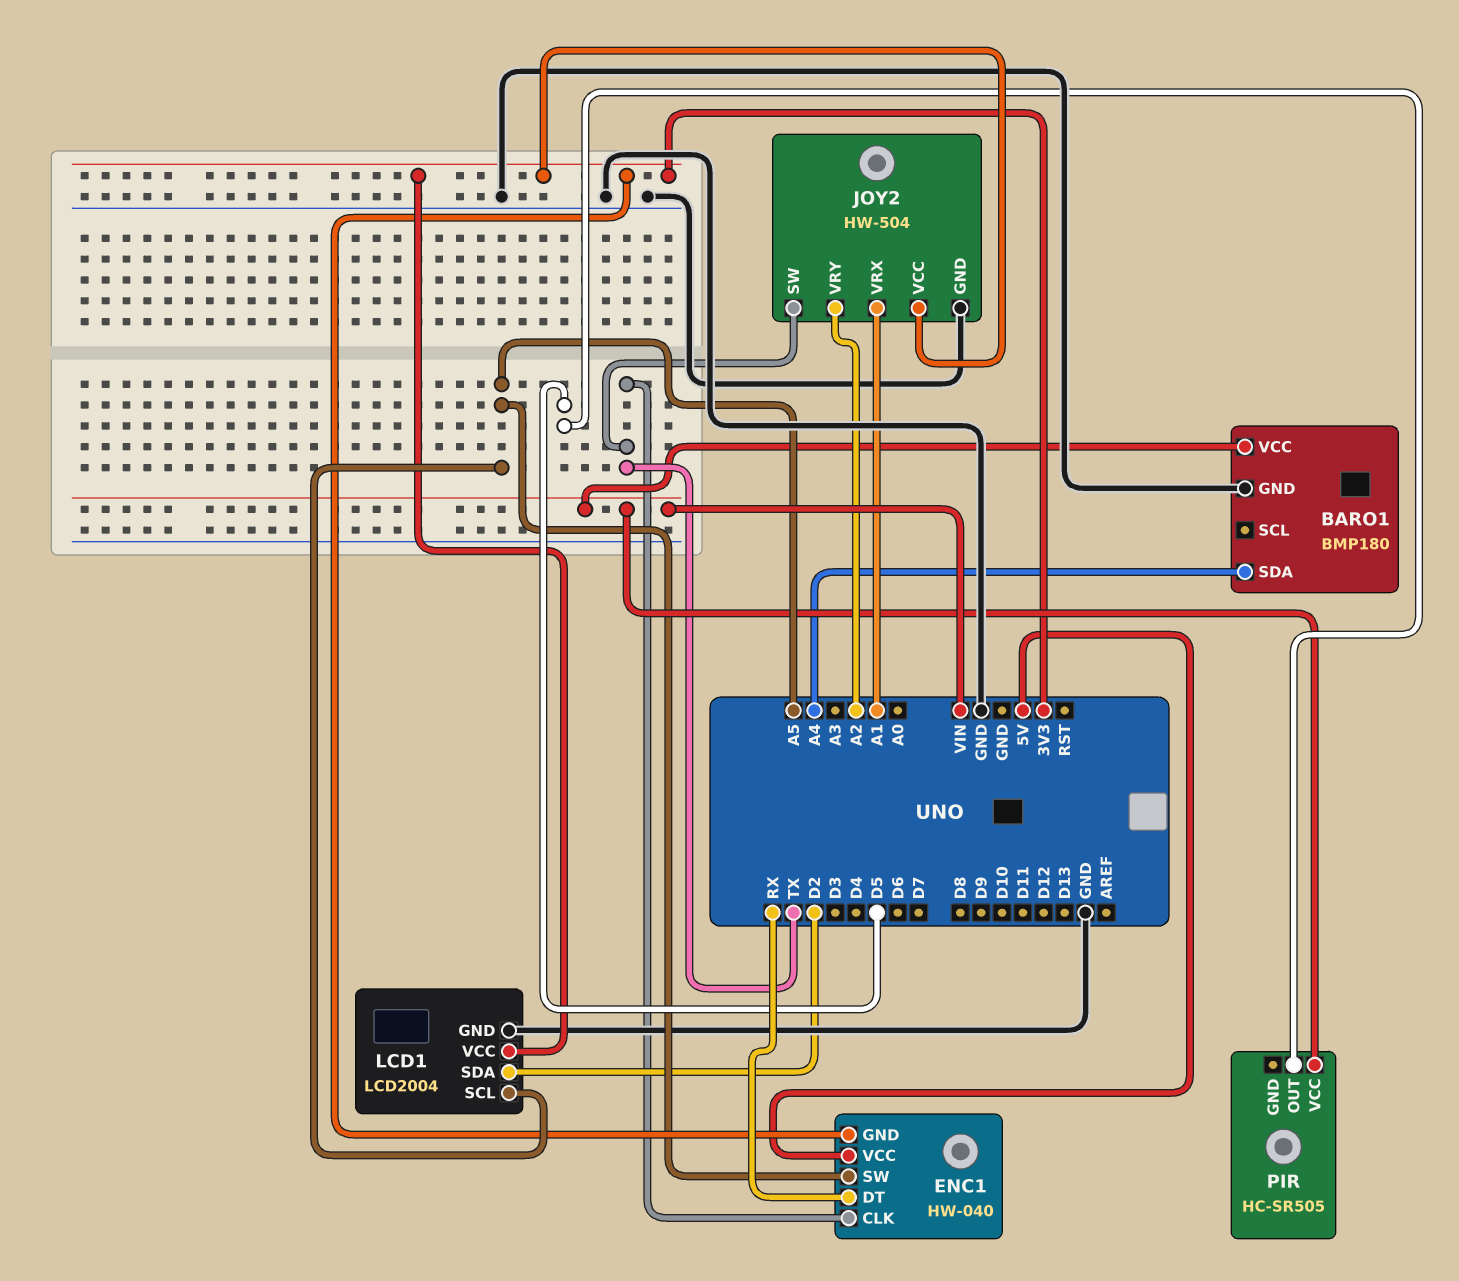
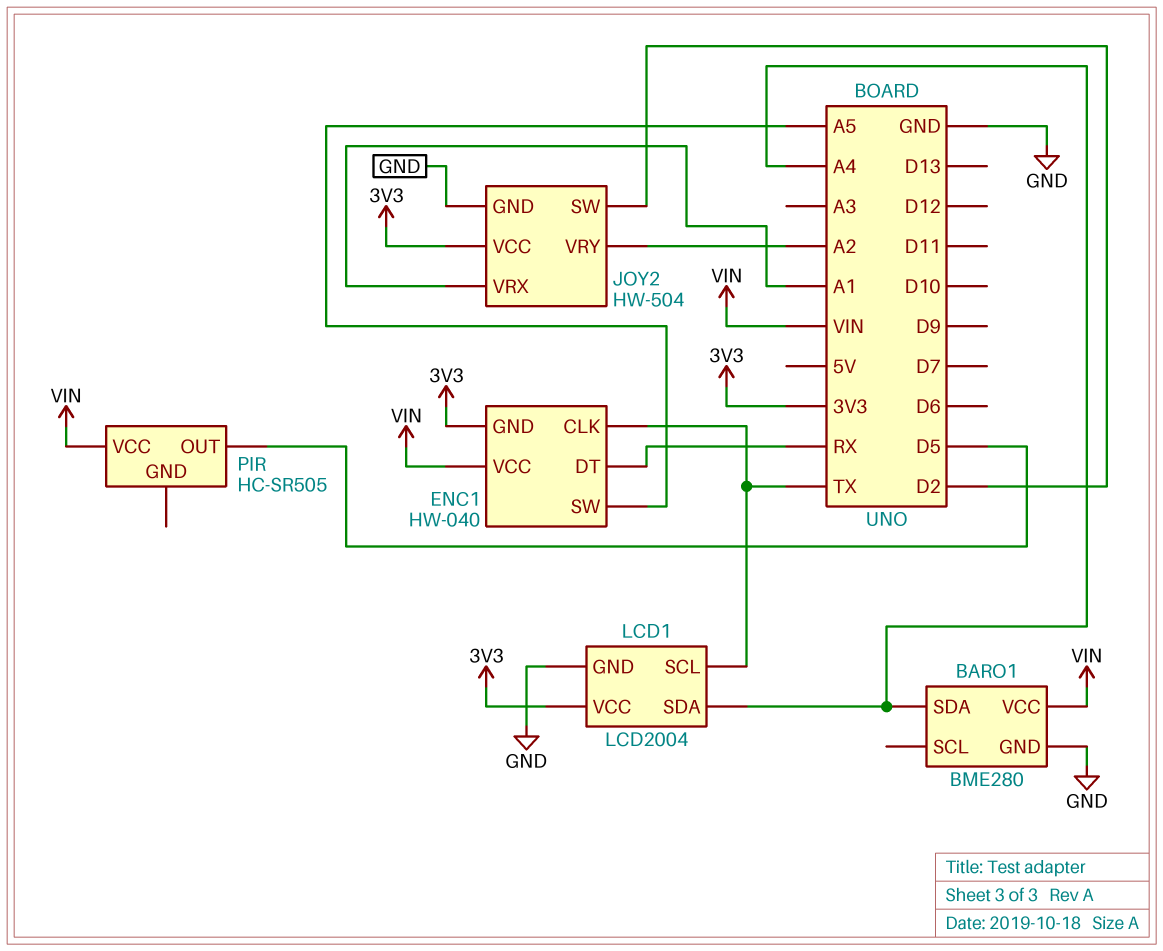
BARO1: BMP180 -> BME280
ENC1 pin VCC: 5V -> VIN
JOY2 pin SW: TX -> D2
LCD1 pin SCL: A5 -> TX
LCD1 pin SDA: D2 -> A4

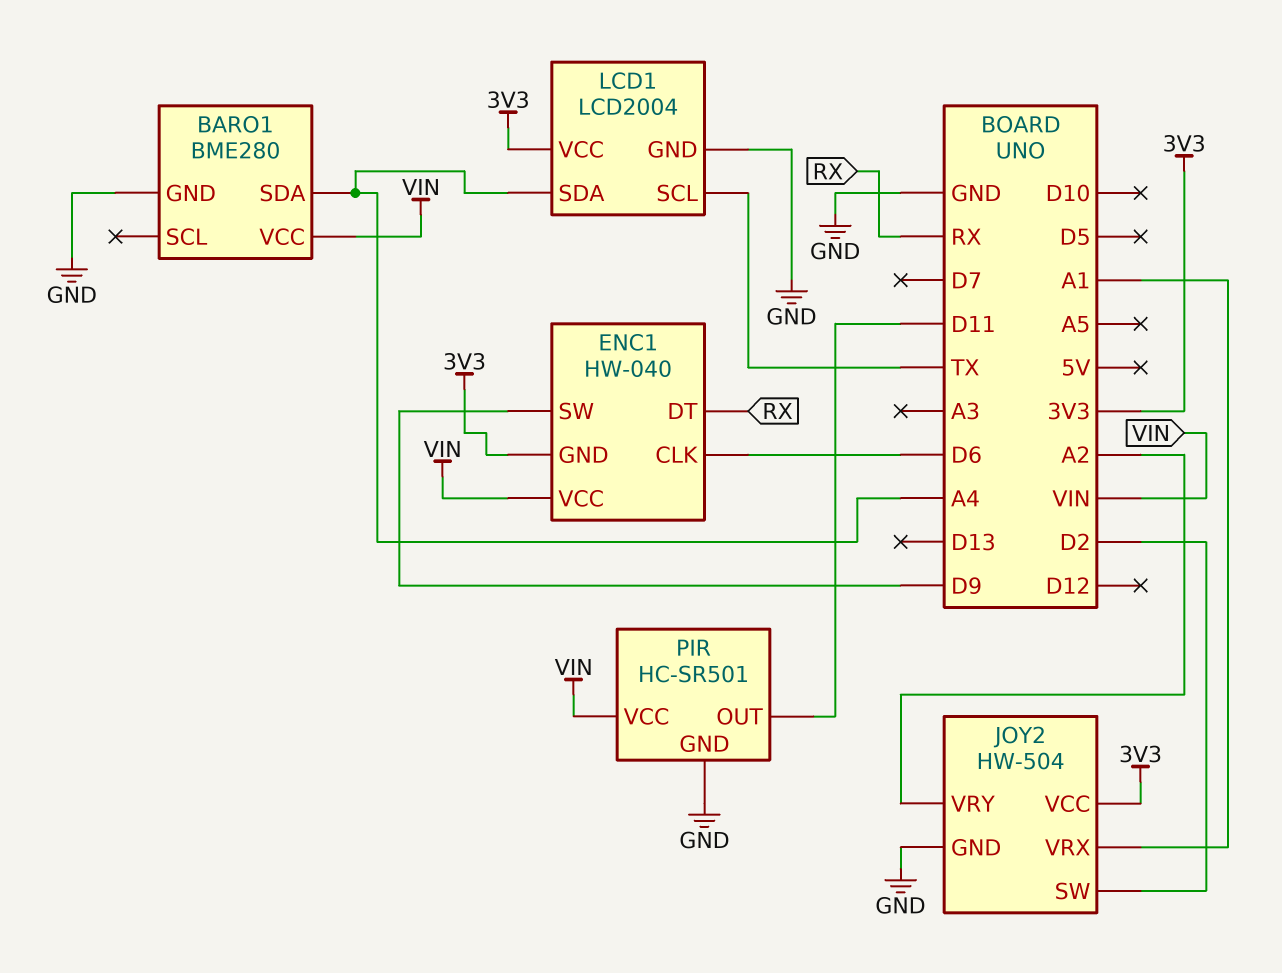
ENC1 pin CLK: TX -> D6
ENC1 pin SW: A5 -> D9
PIR: HC-SR505 -> HC-SR501
PIR pin GND: none -> GND
PIR pin OUT: D5 -> D11

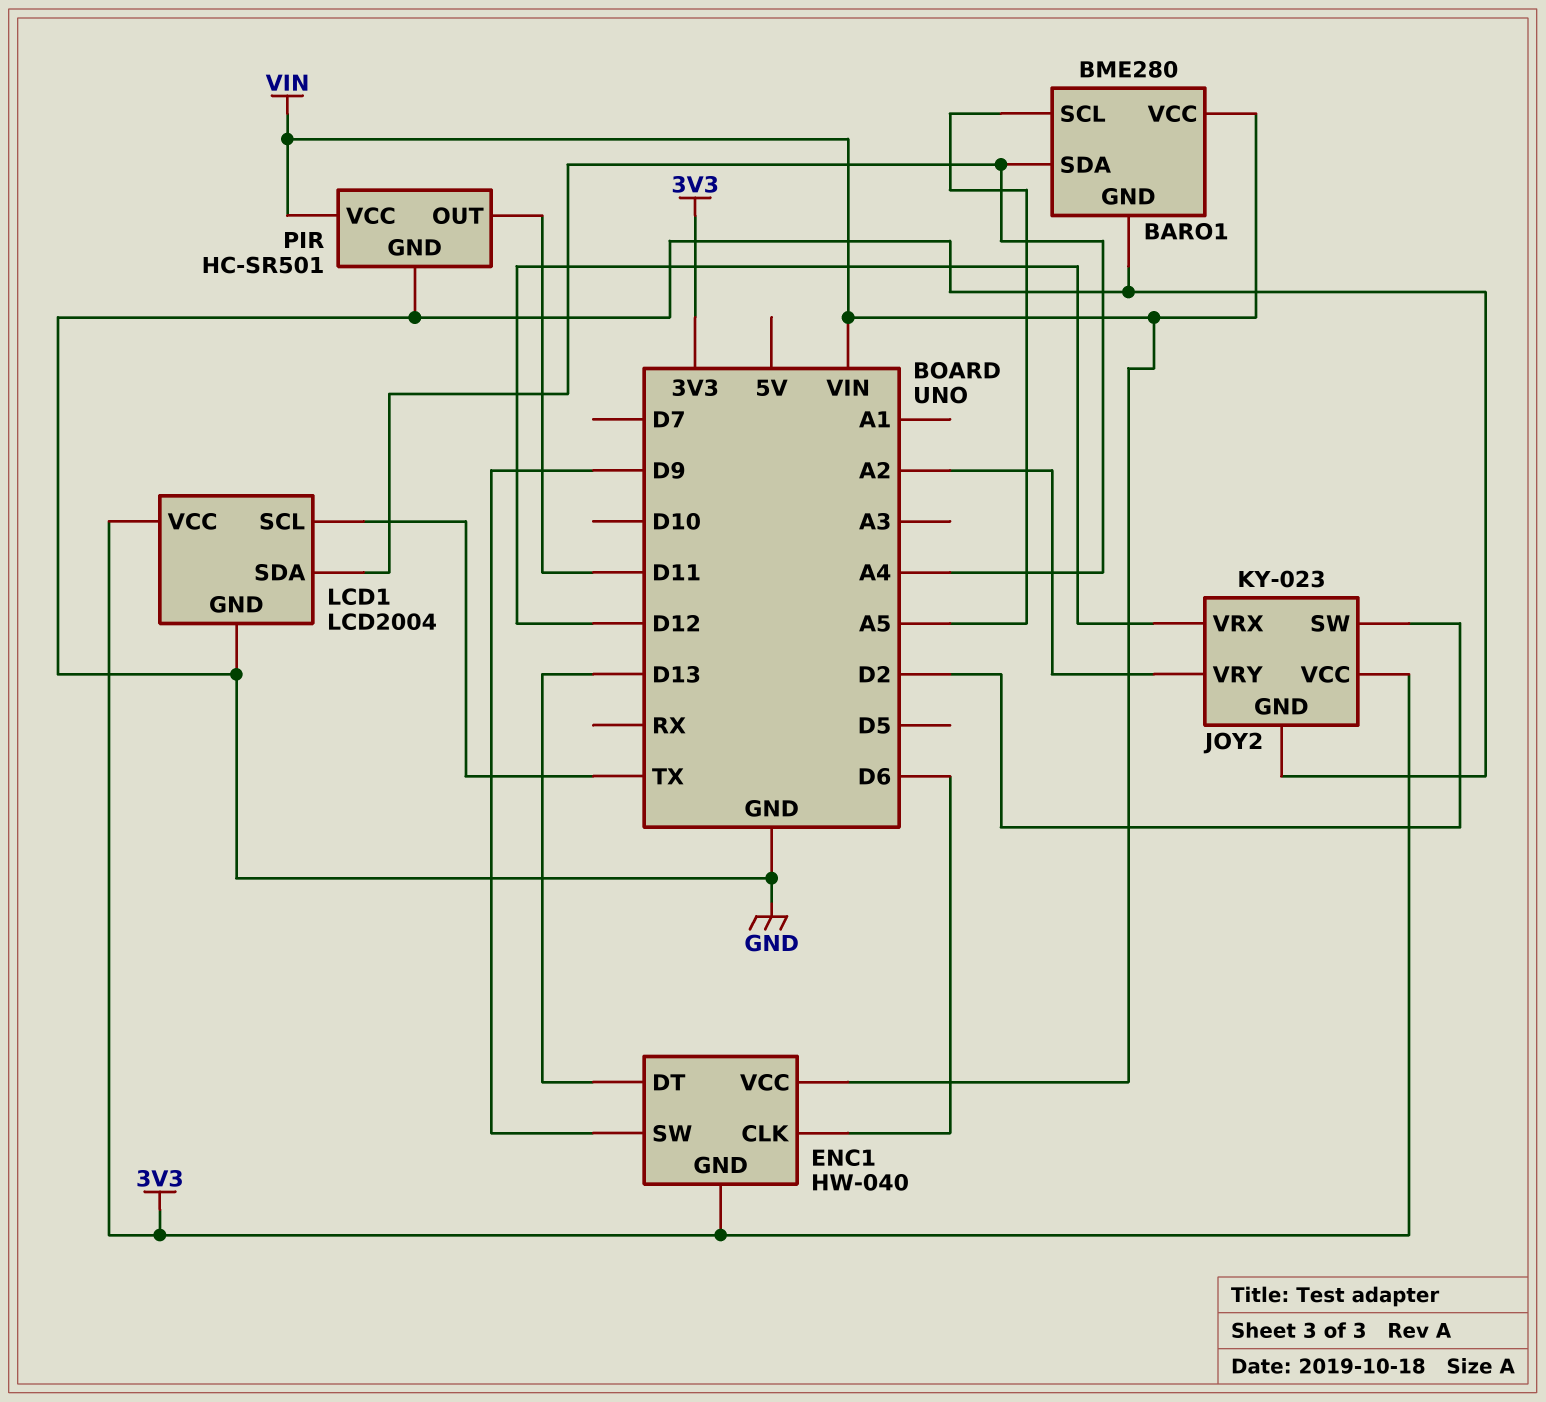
BARO1 pin SCL: none -> A5
ENC1 pin DT: RX -> D13
JOY2: HW-504 -> KY-023
JOY2 pin VRX: A1 -> D12

